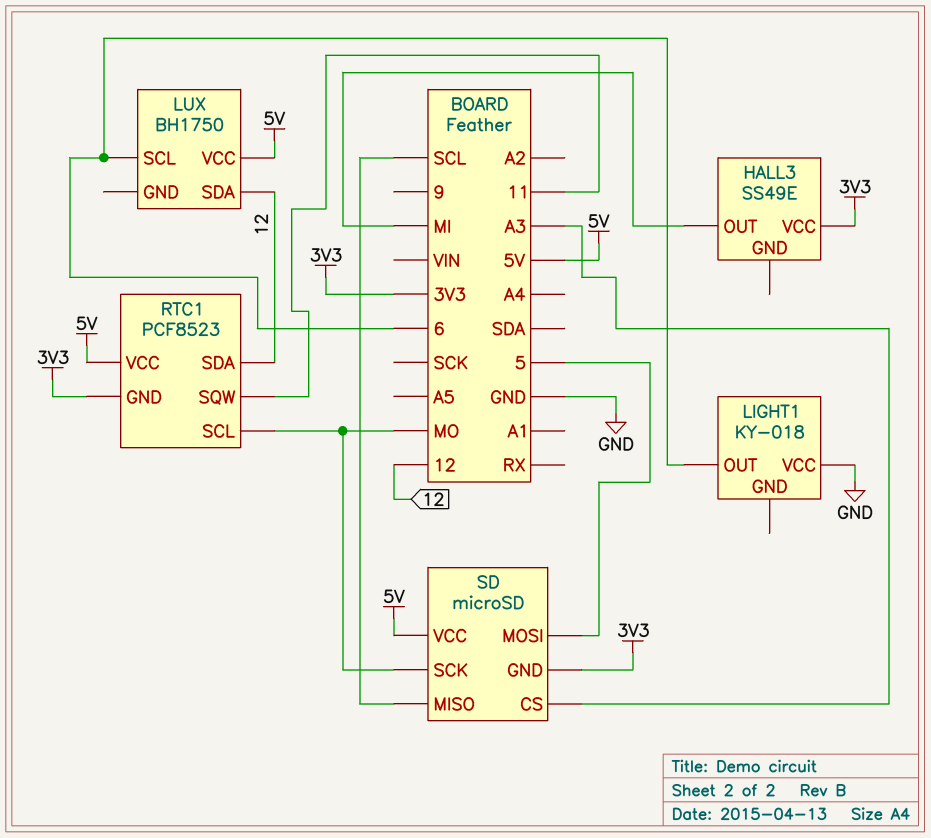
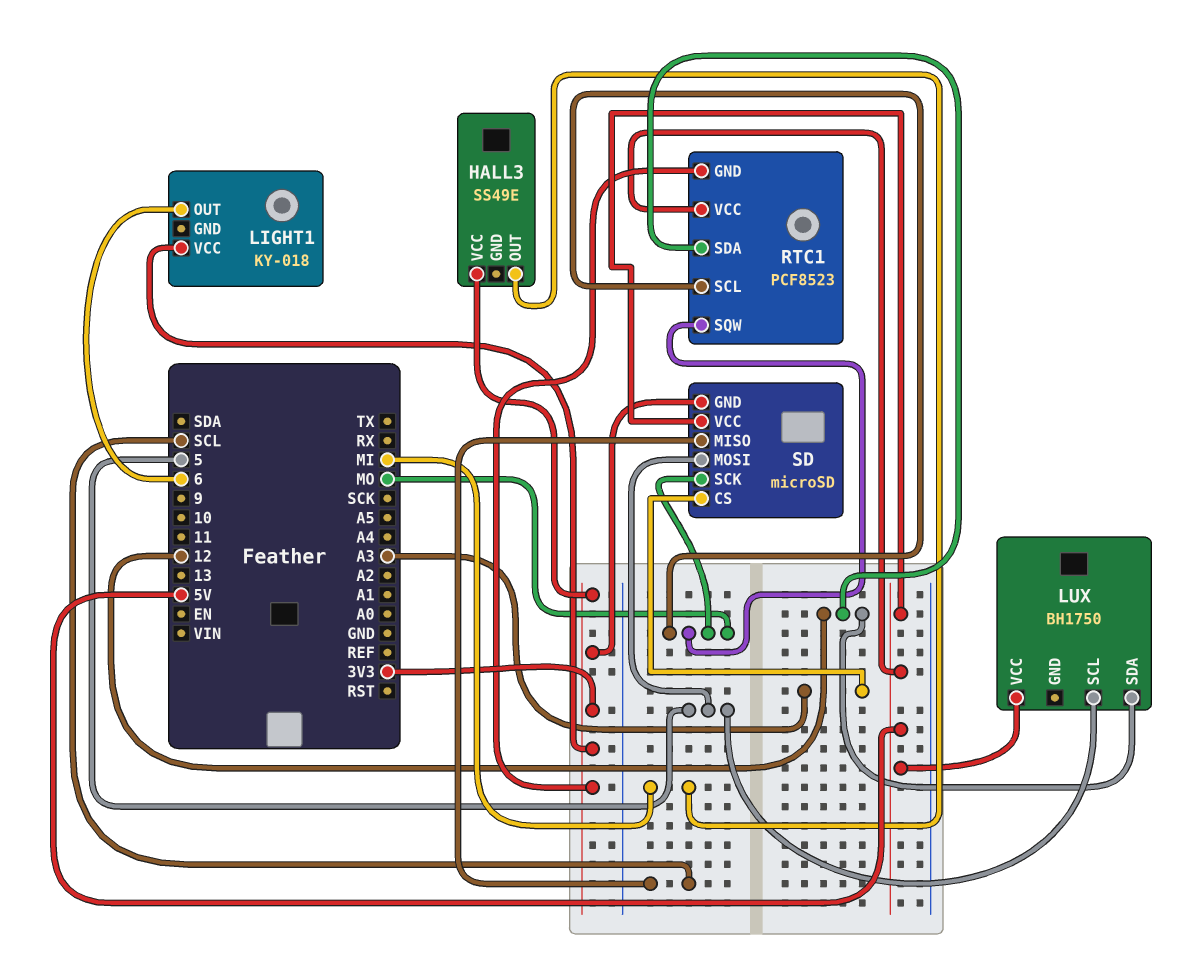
LIGHT1 pin VCC: GND -> 3V3
LUX pin SCL: 6 -> 5
RTC1 pin SQW: 11 -> MO

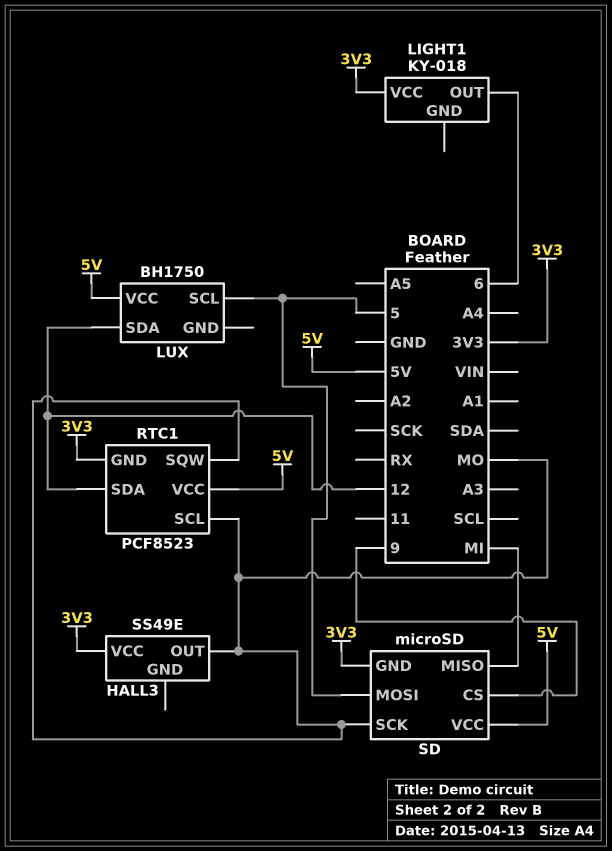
HALL3 pin OUT: MI -> MO
SD pin CS: A3 -> 9
SD pin MISO: SCL -> MI

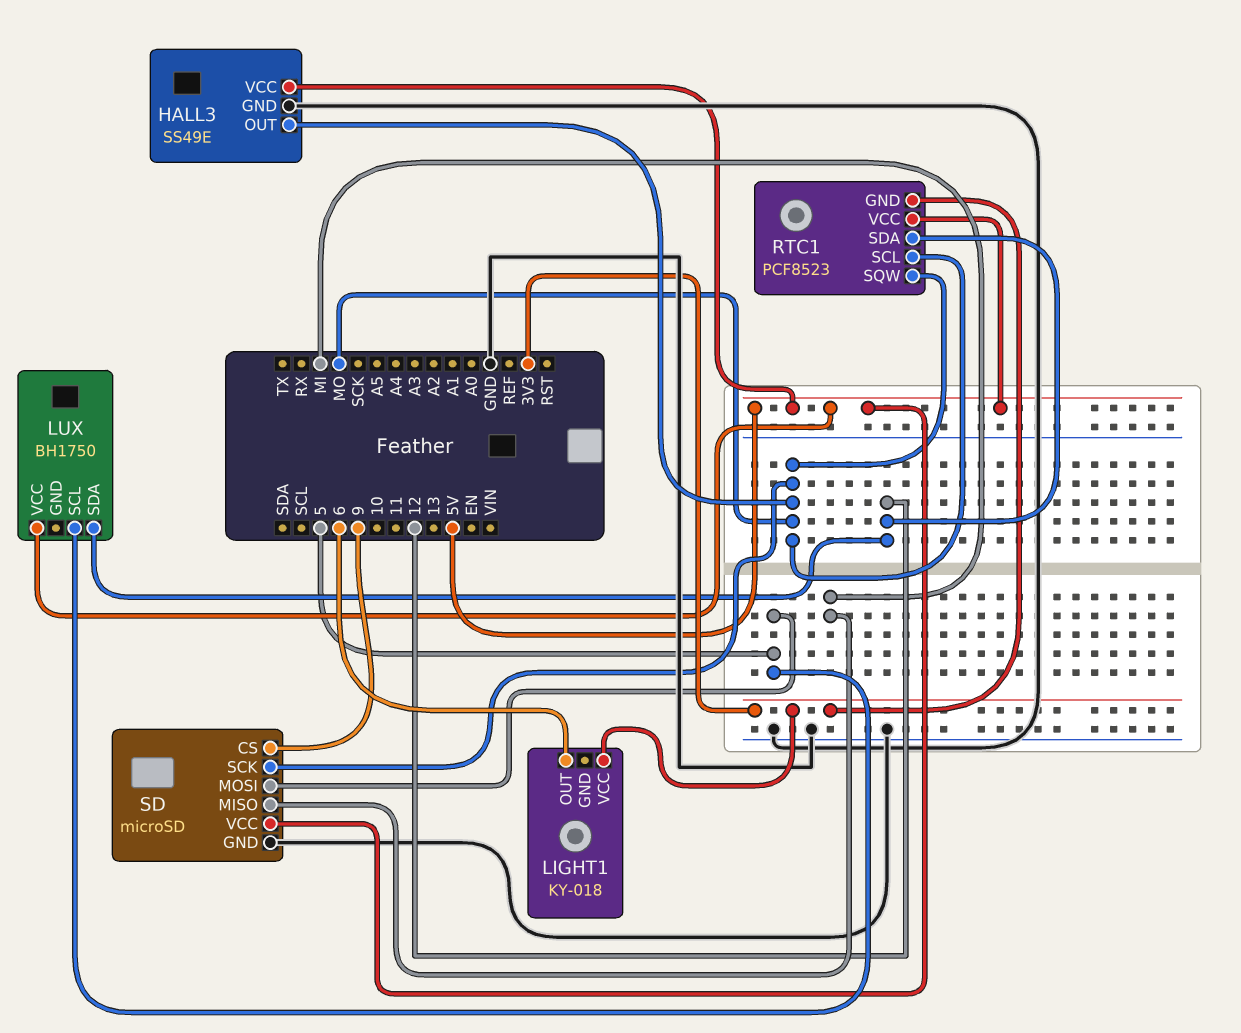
HALL3 pin GND: none -> GND
HALL3 pin VCC: 3V3 -> 5V
SD pin GND: 3V3 -> GND

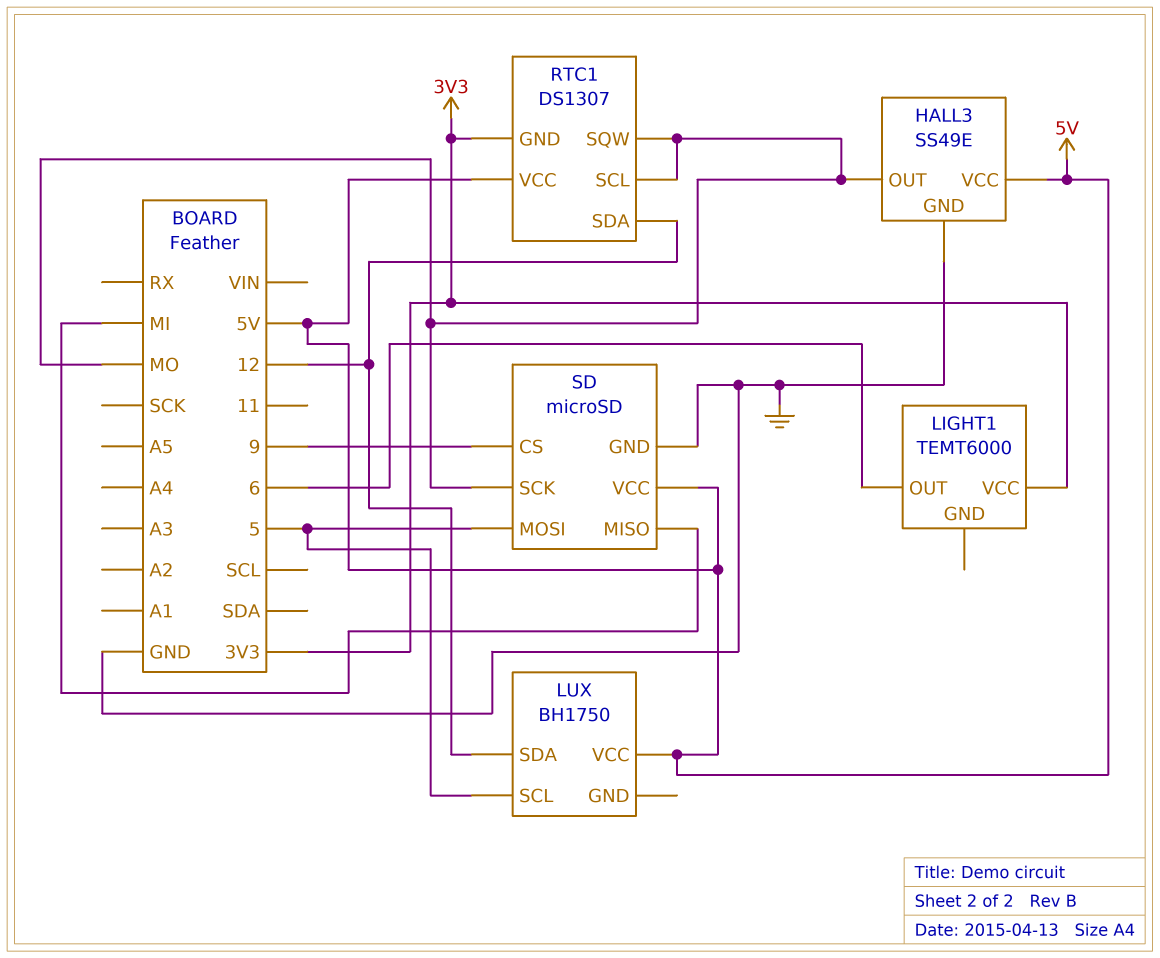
LIGHT1: KY-018 -> TEMT6000
RTC1: PCF8523 -> DS1307

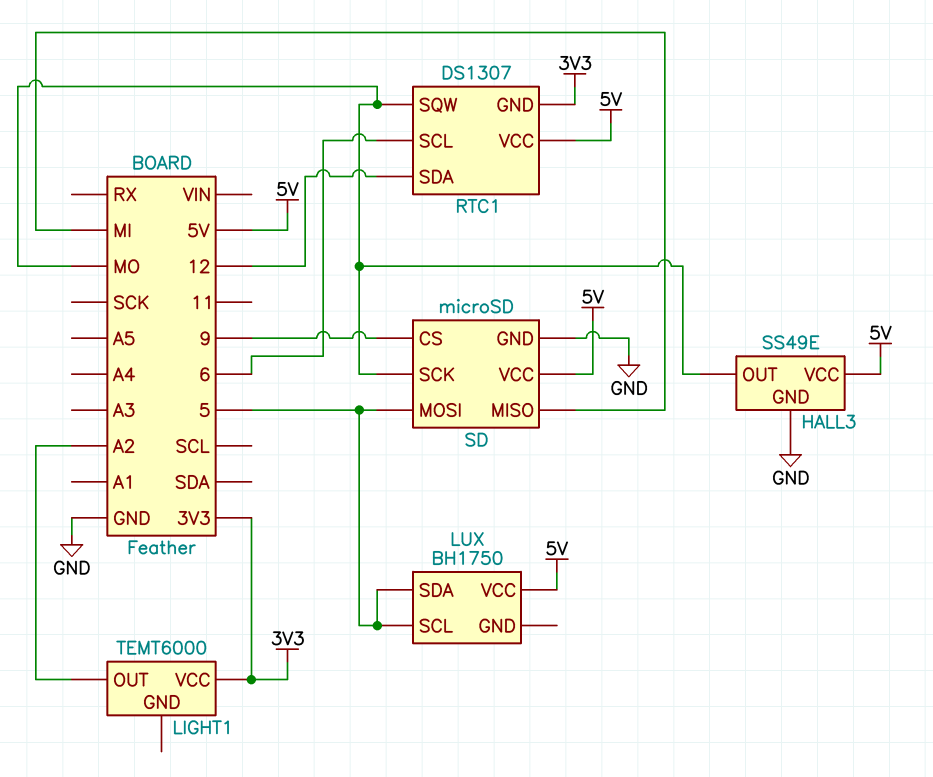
LIGHT1 pin OUT: 6 -> A2
LUX pin SDA: 12 -> 5
RTC1 pin SCL: MO -> 6

